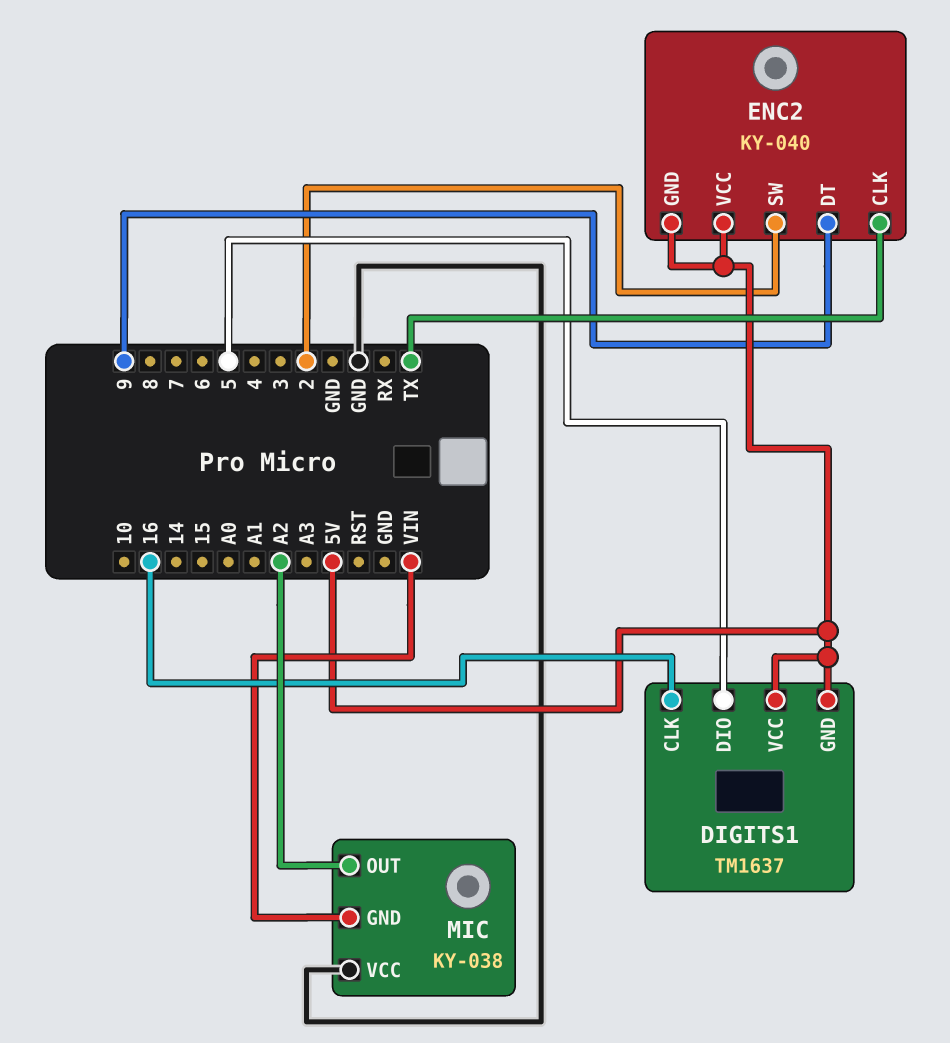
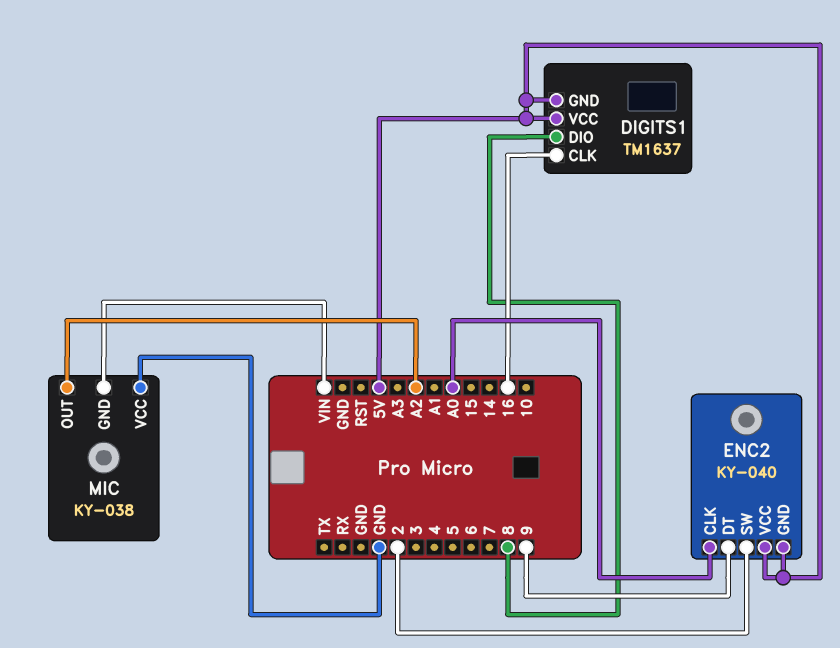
DIGITS1 pin DIO: 5 -> 8
ENC2 pin CLK: TX -> A0

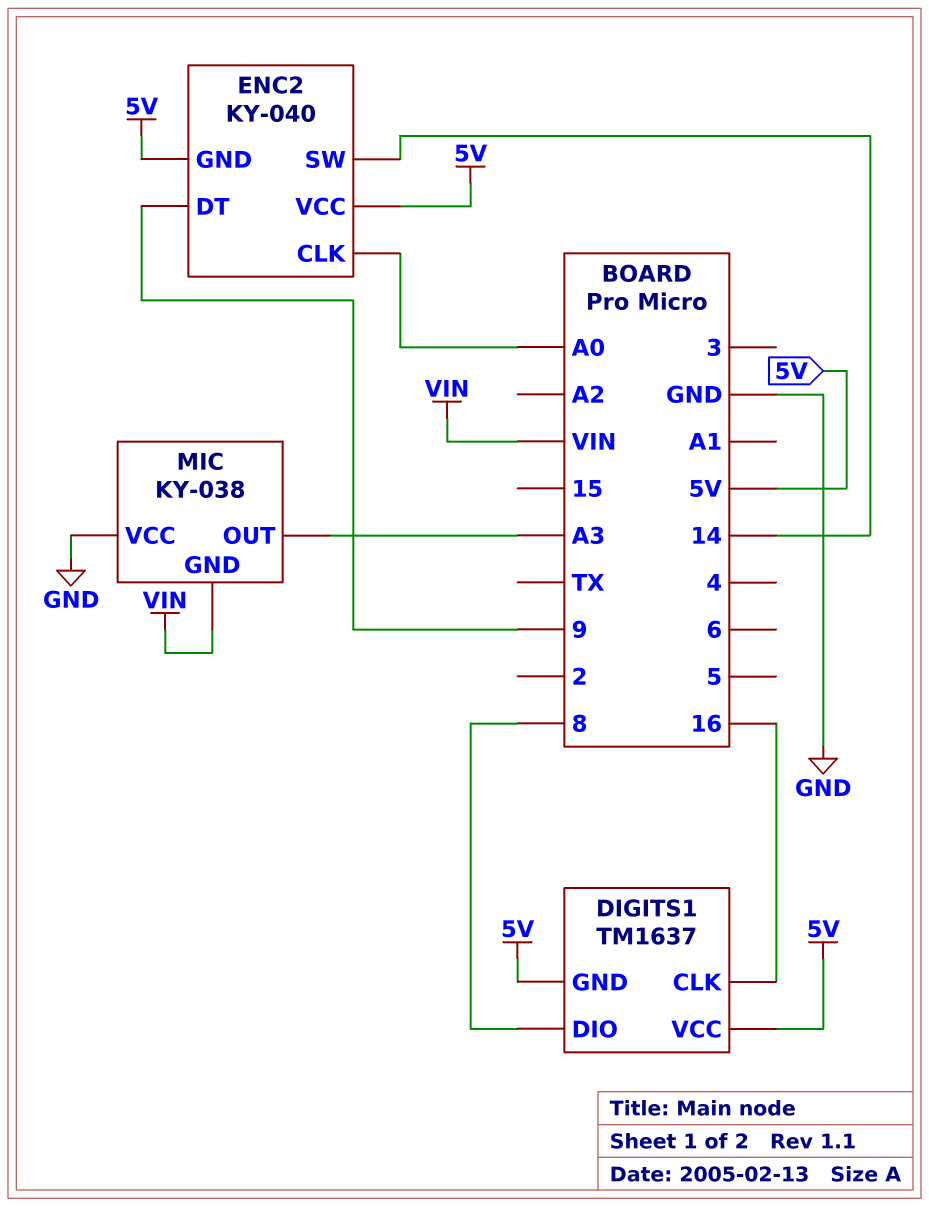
ENC2 pin SW: 2 -> 14
MIC pin OUT: A2 -> A3

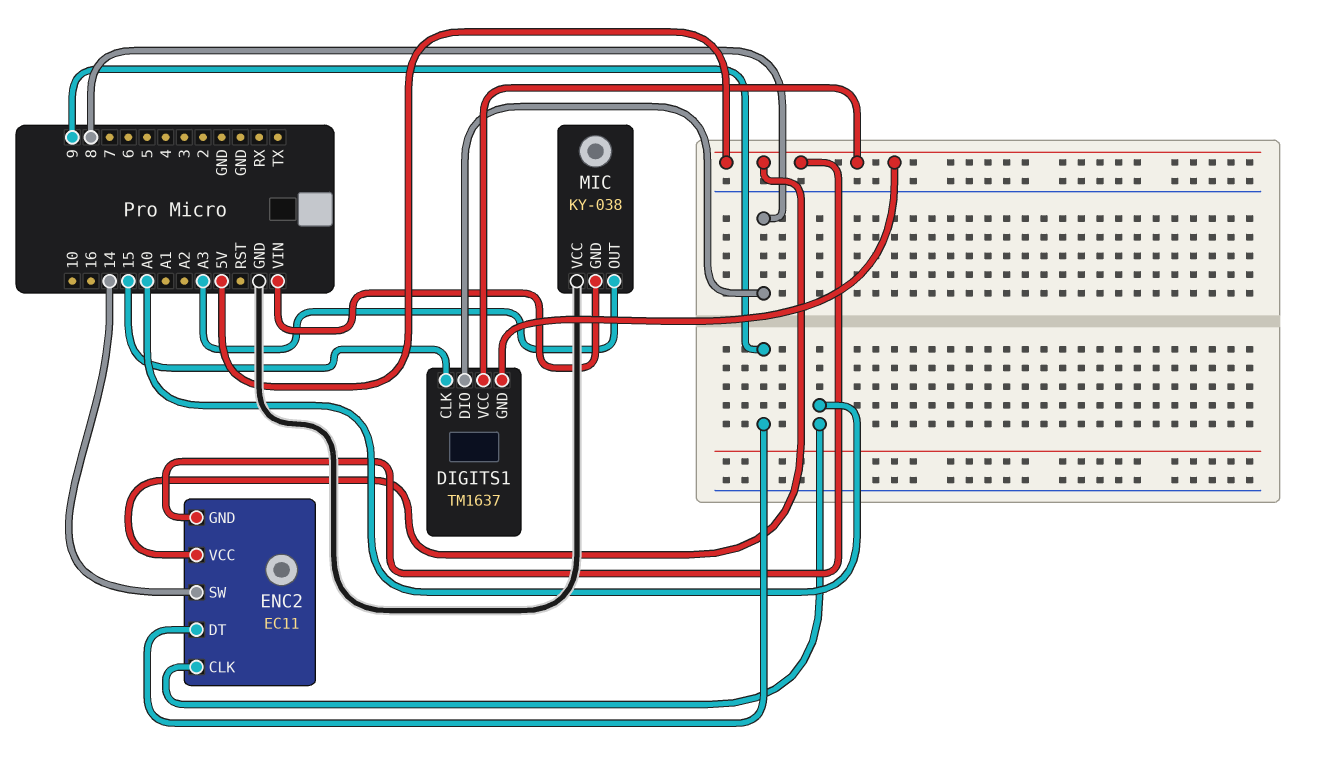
DIGITS1 pin CLK: 16 -> 15
ENC2: KY-040 -> EC11

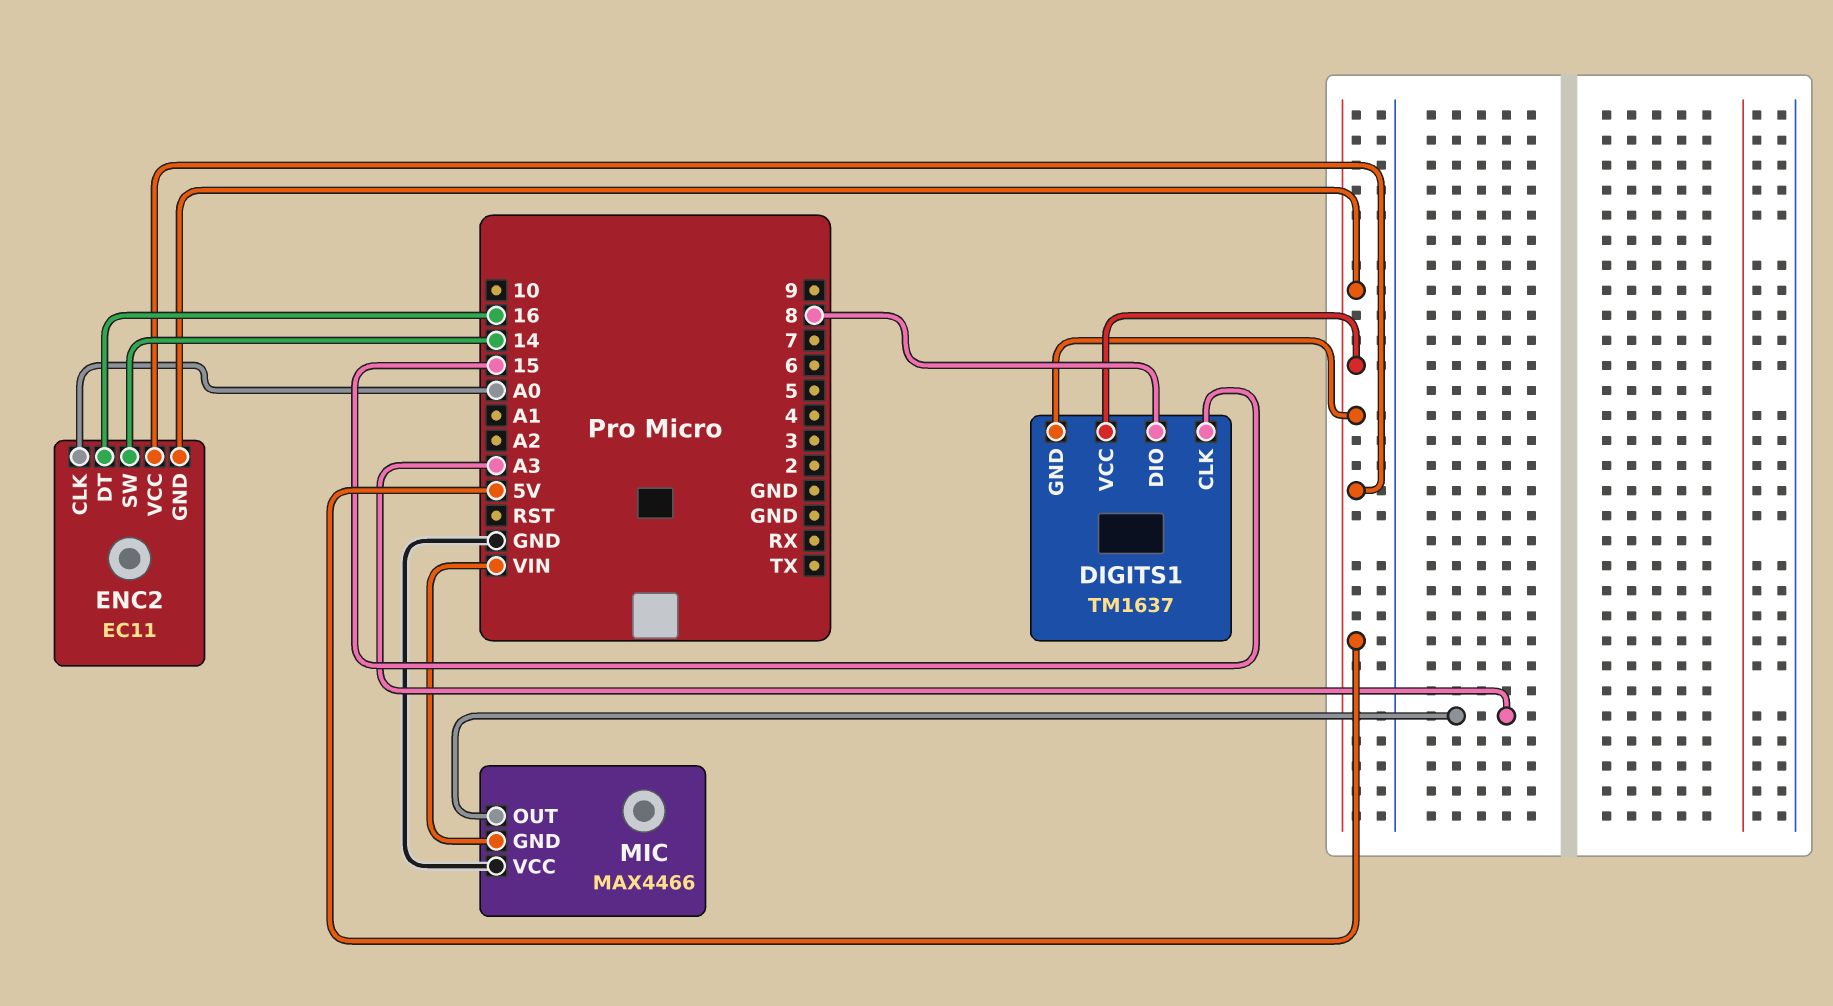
ENC2 pin DT: 9 -> 16
MIC: KY-038 -> MAX4466

